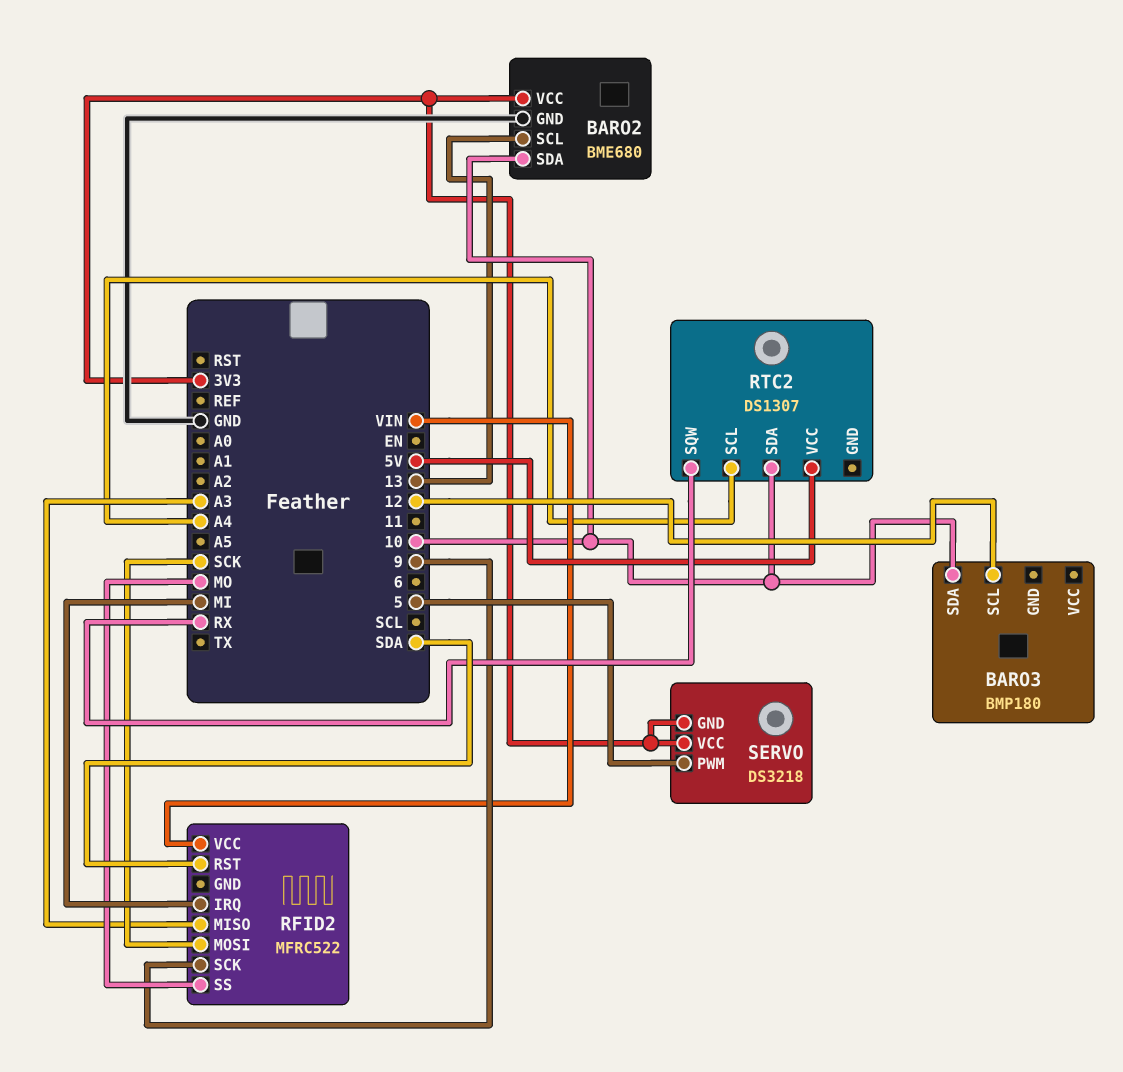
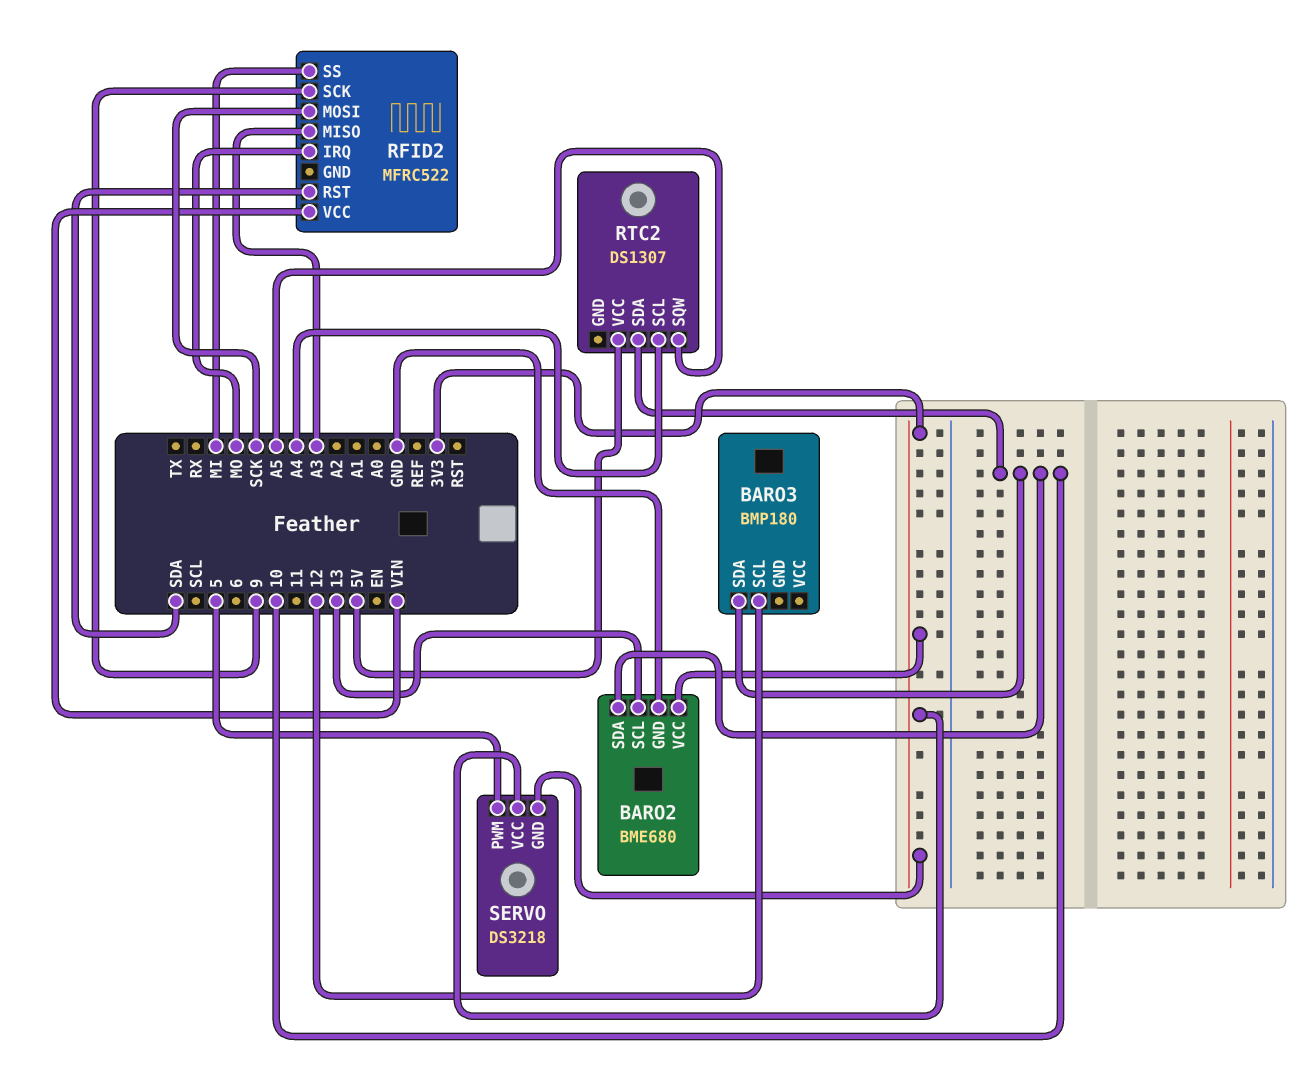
RFID2 pin IRQ: MI -> MO
RFID2 pin SS: MO -> MI
RTC2 pin SQW: RX -> A5

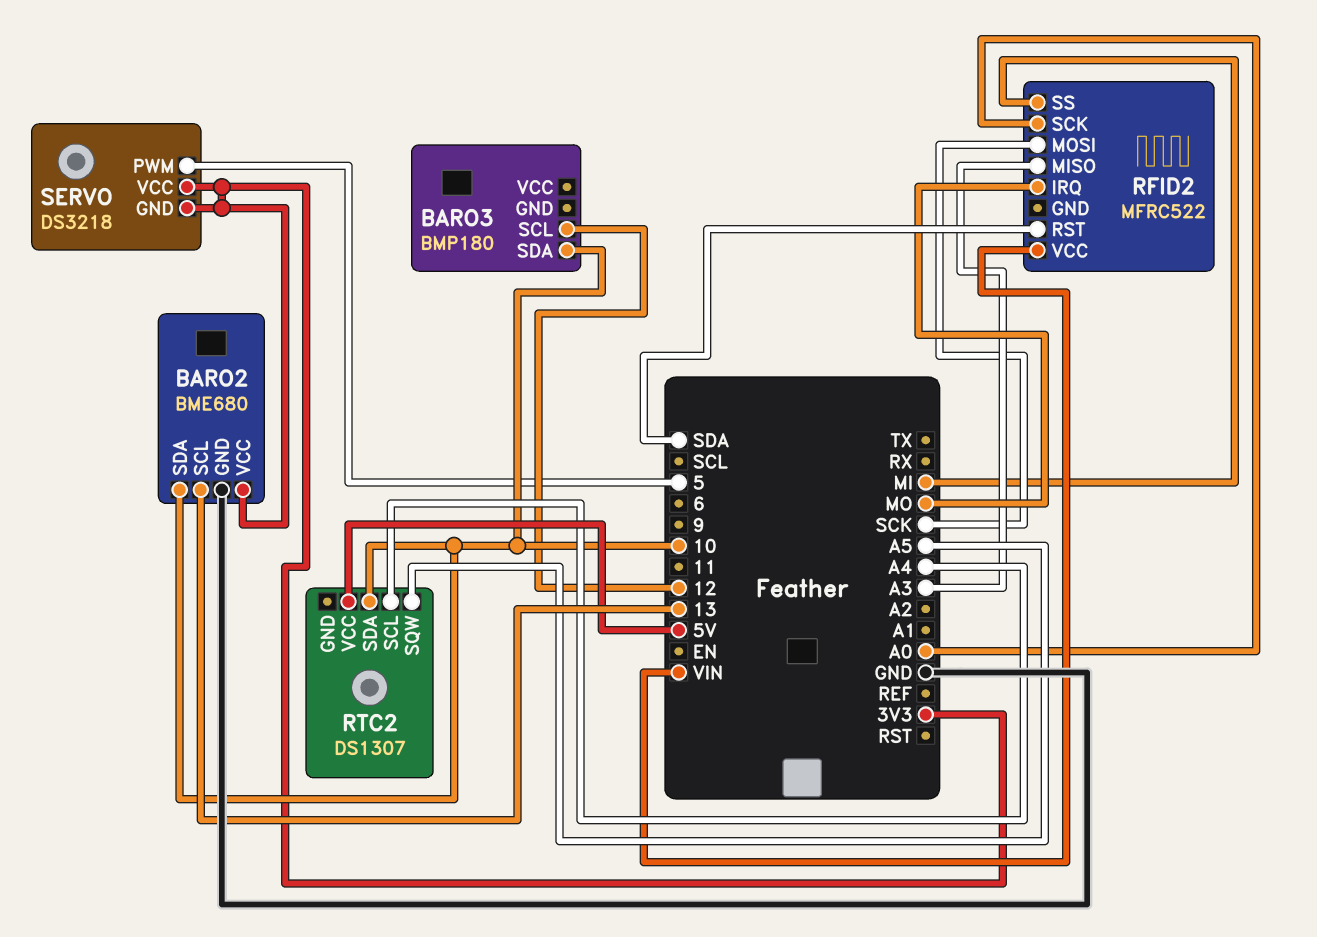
RFID2 pin SCK: 9 -> A0

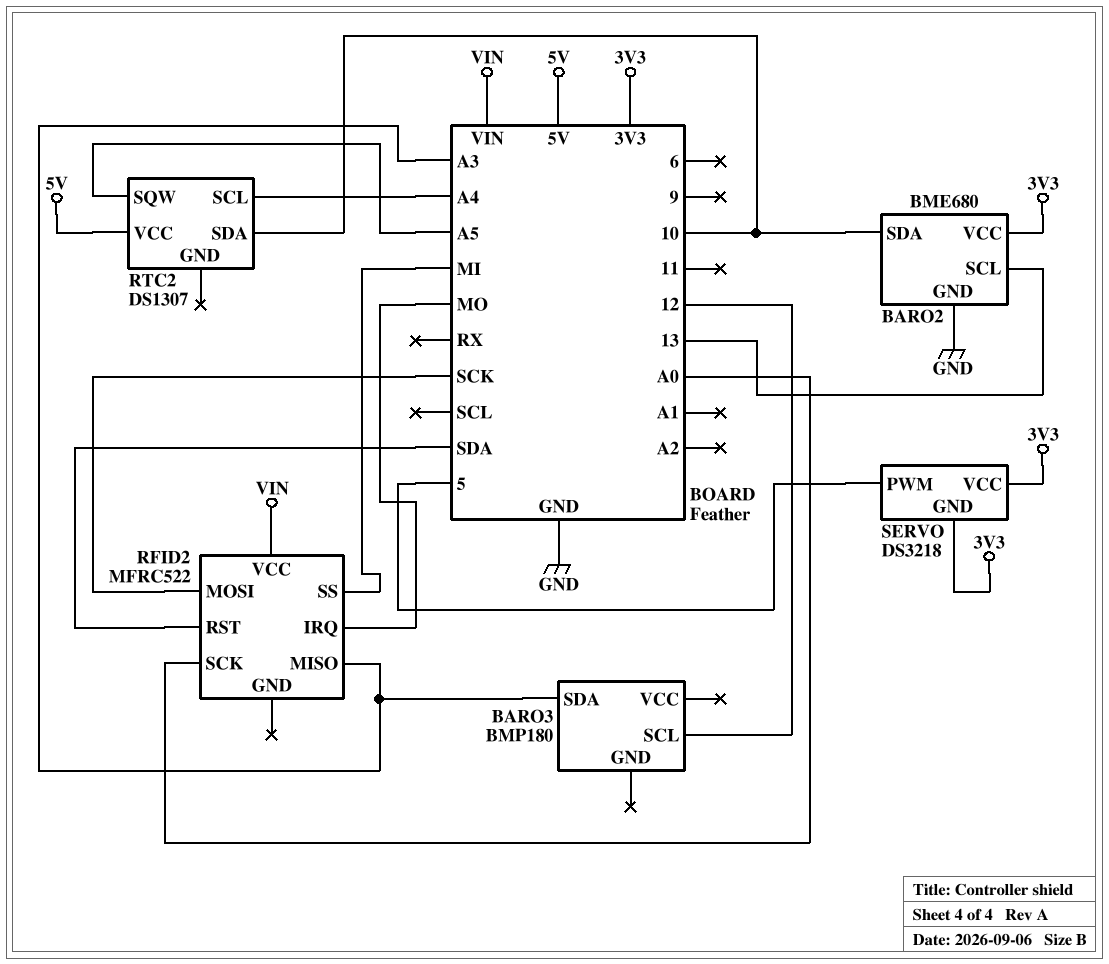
BARO3 pin SDA: 10 -> A3

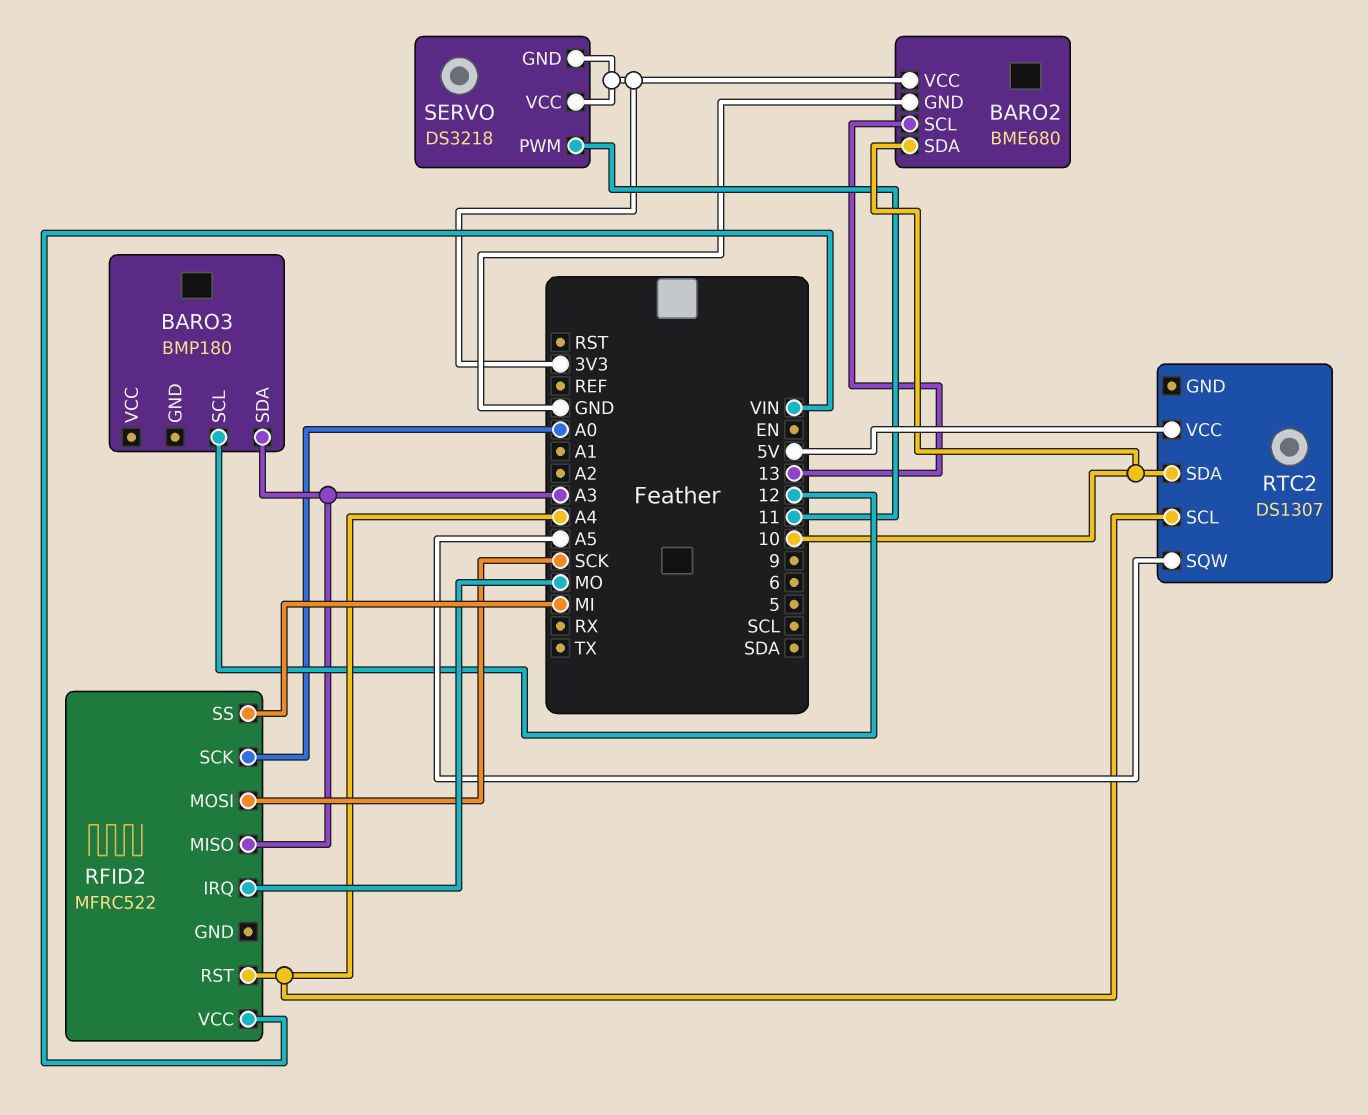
RFID2 pin RST: SDA -> A4
SERVO pin PWM: 5 -> 11

